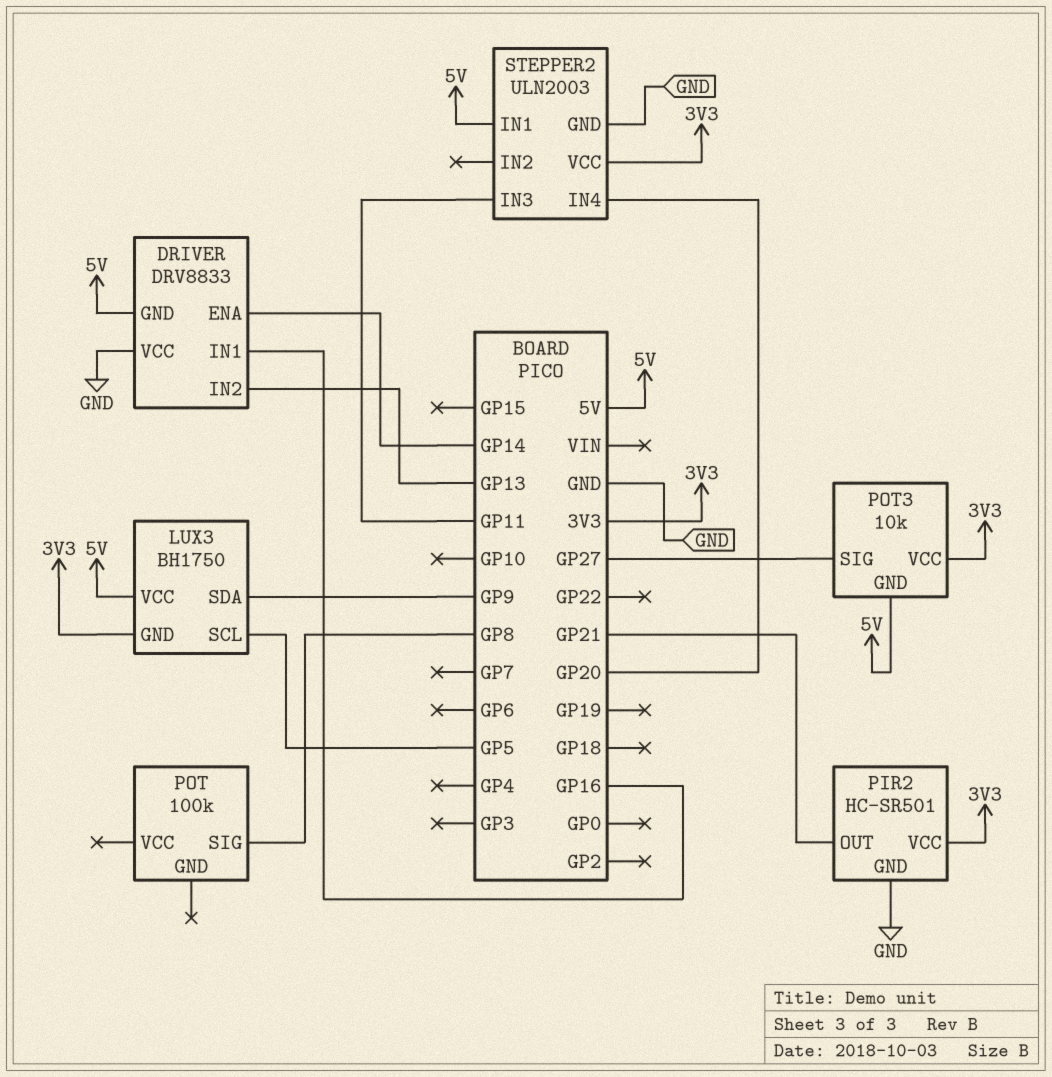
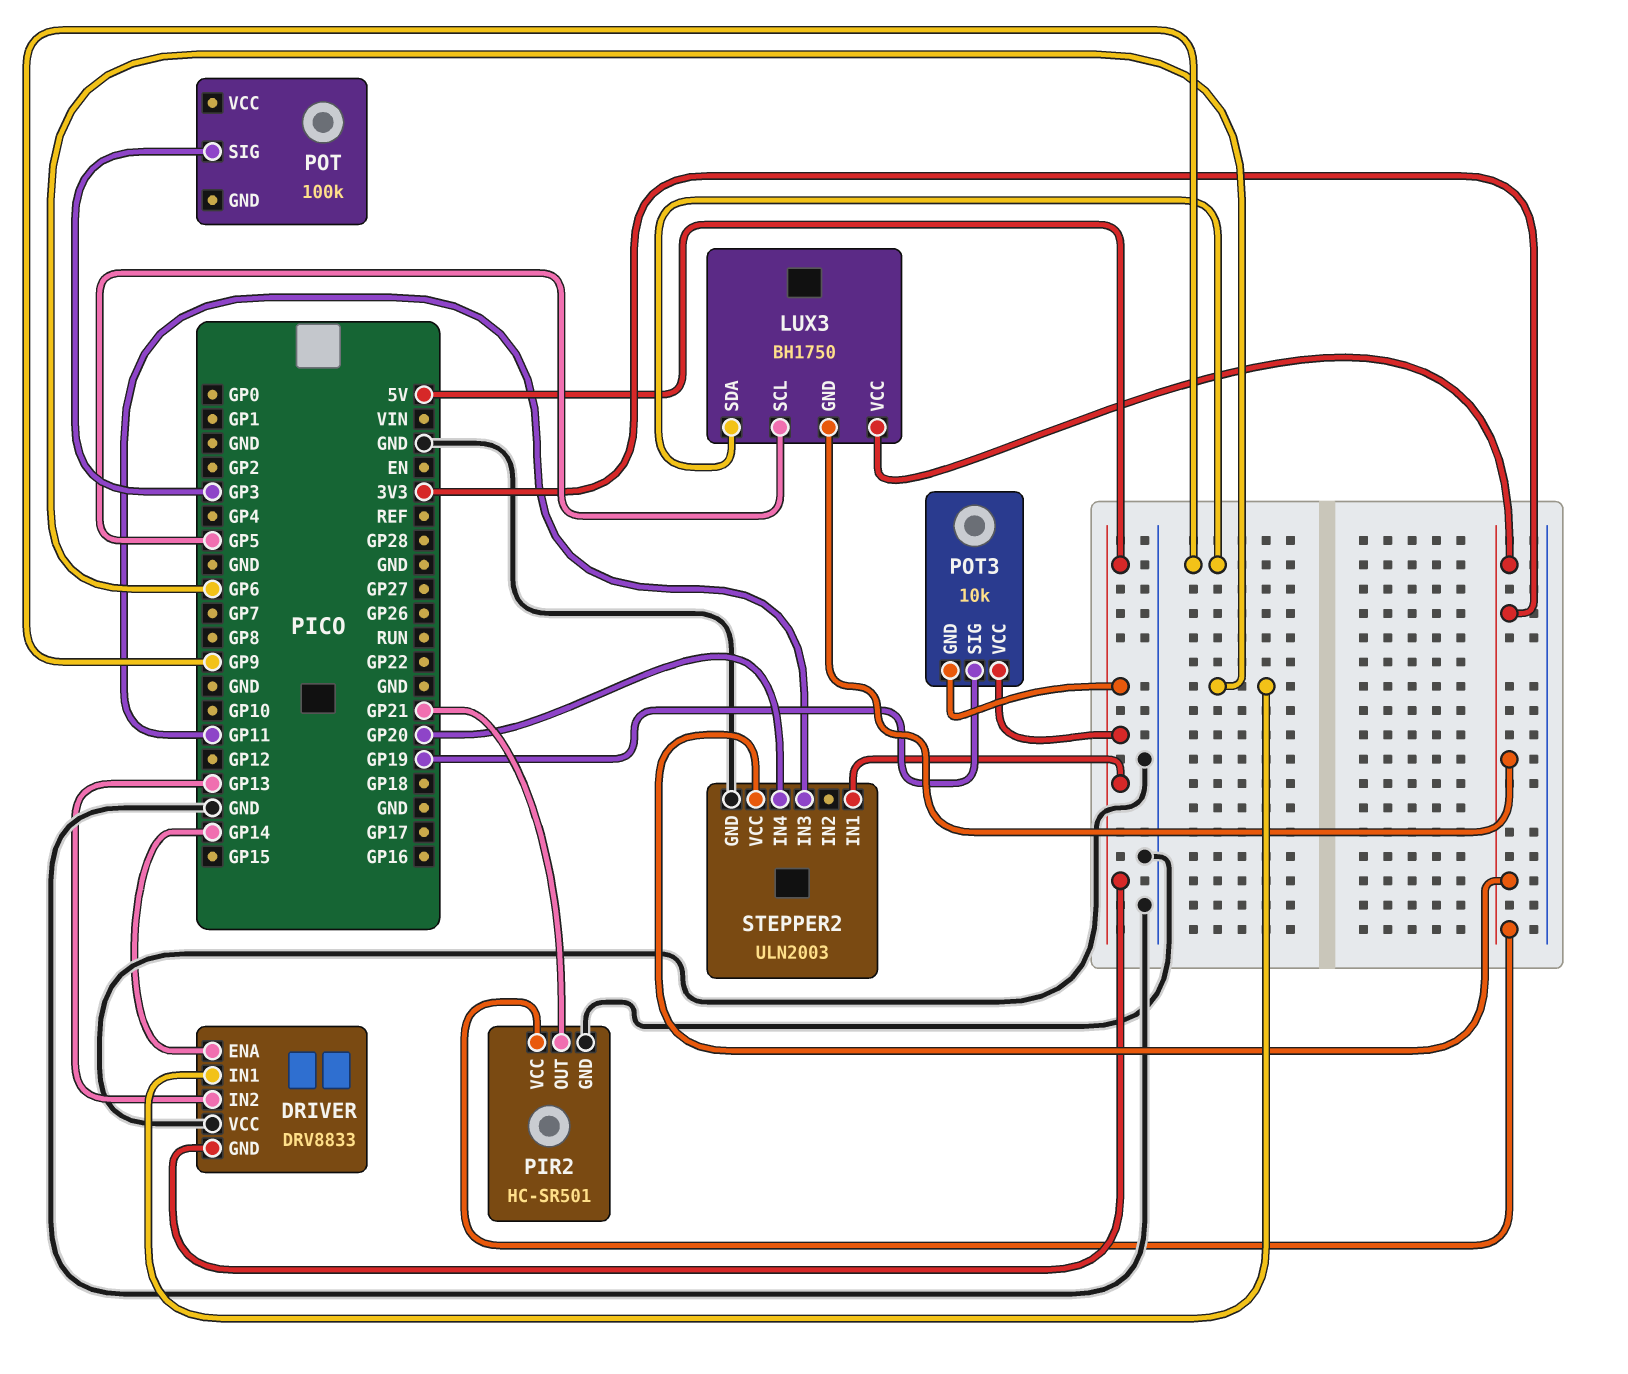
DRIVER pin IN1: GP16 -> GP6
LUX3 pin VCC: 5V -> 3V3
POT pin SIG: GP8 -> GP3
POT3 pin SIG: GP27 -> GP19
POT3 pin VCC: 3V3 -> 5V

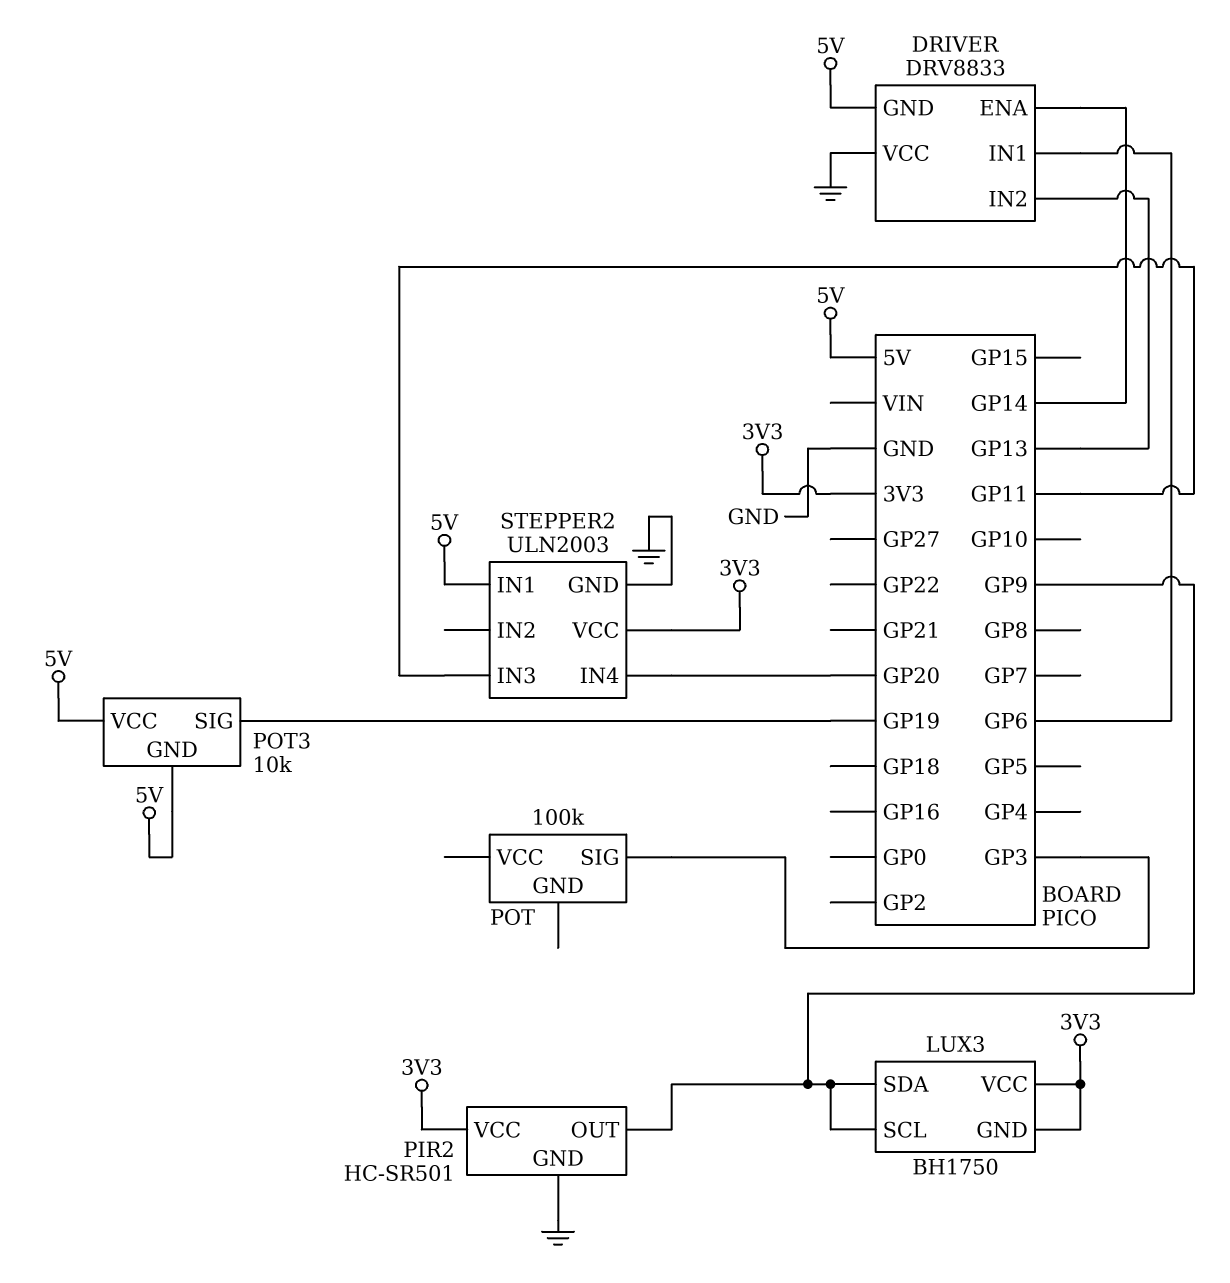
LUX3 pin SCL: GP5 -> GP9
PIR2 pin OUT: GP21 -> GP9

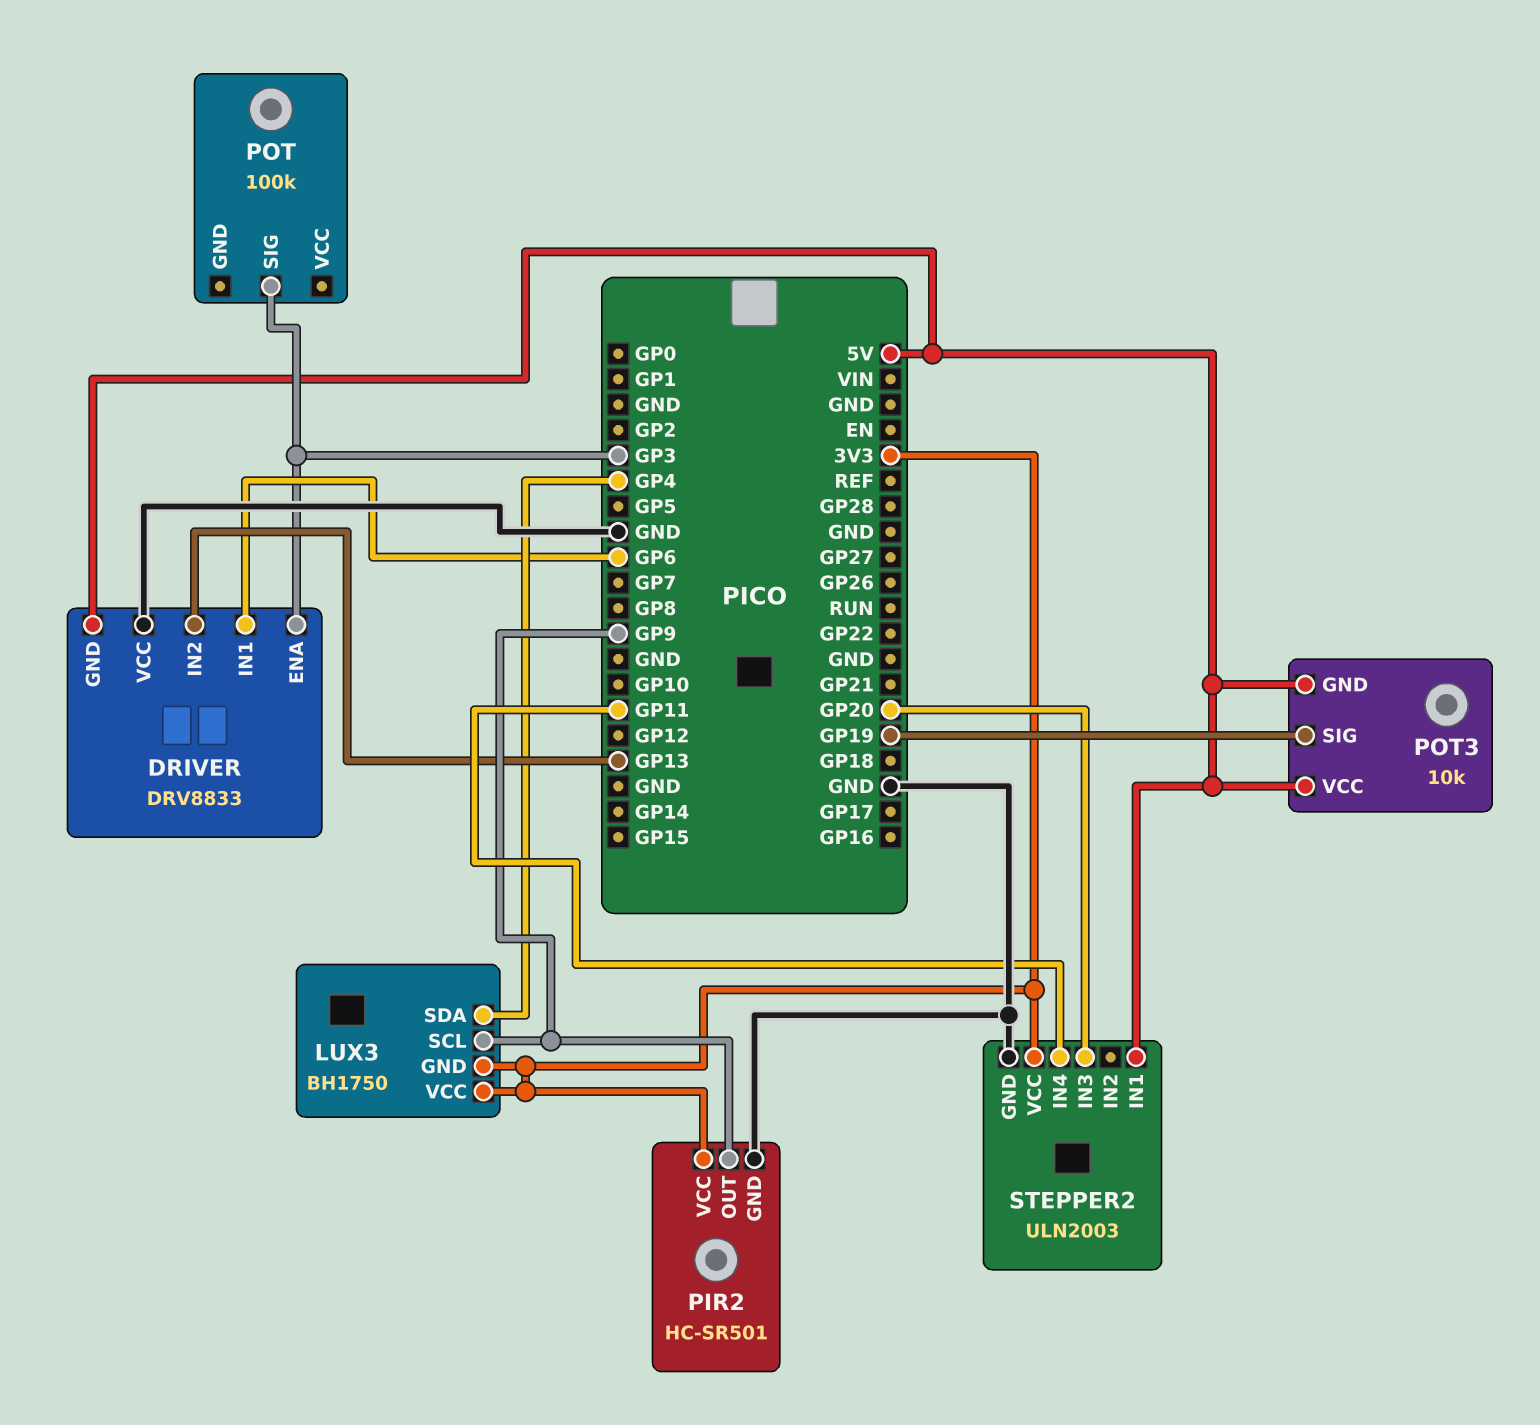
DRIVER pin ENA: GP14 -> GP3
LUX3 pin SDA: GP9 -> GP4
STEPPER2 pin IN3: GP11 -> GP20
STEPPER2 pin IN4: GP20 -> GP11

